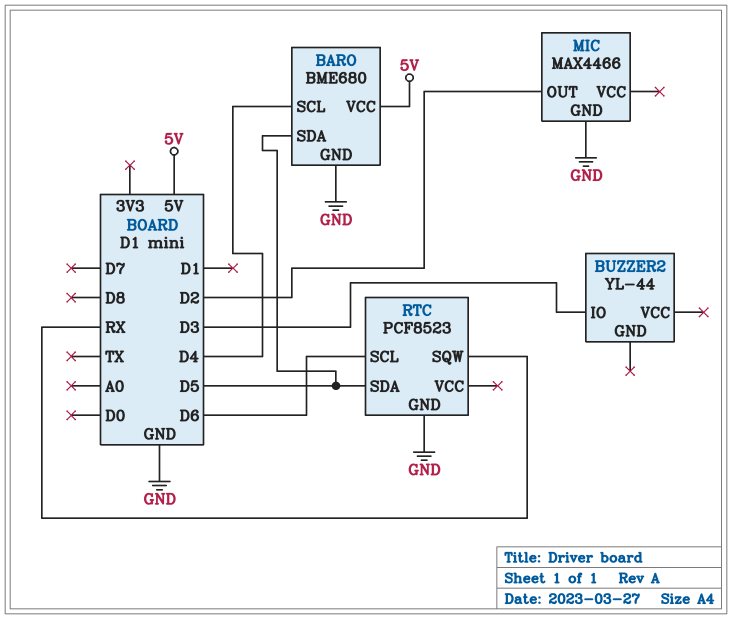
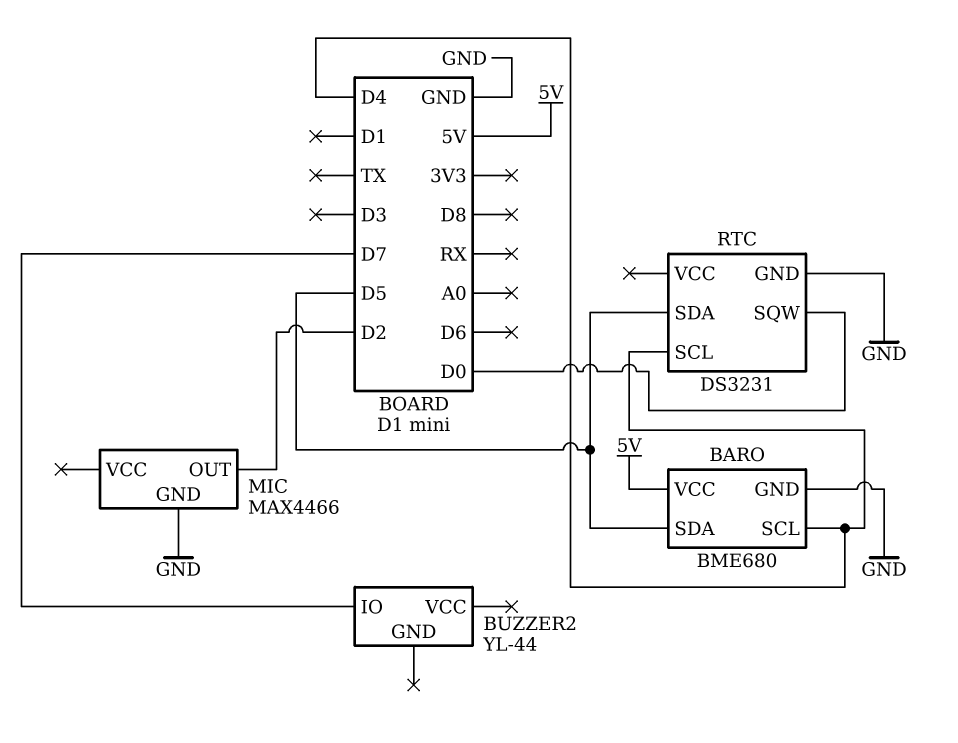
BUZZER2 pin IO: D3 -> D7
RTC: PCF8523 -> DS3231
RTC pin SCL: D6 -> D4
RTC pin SQW: RX -> D0

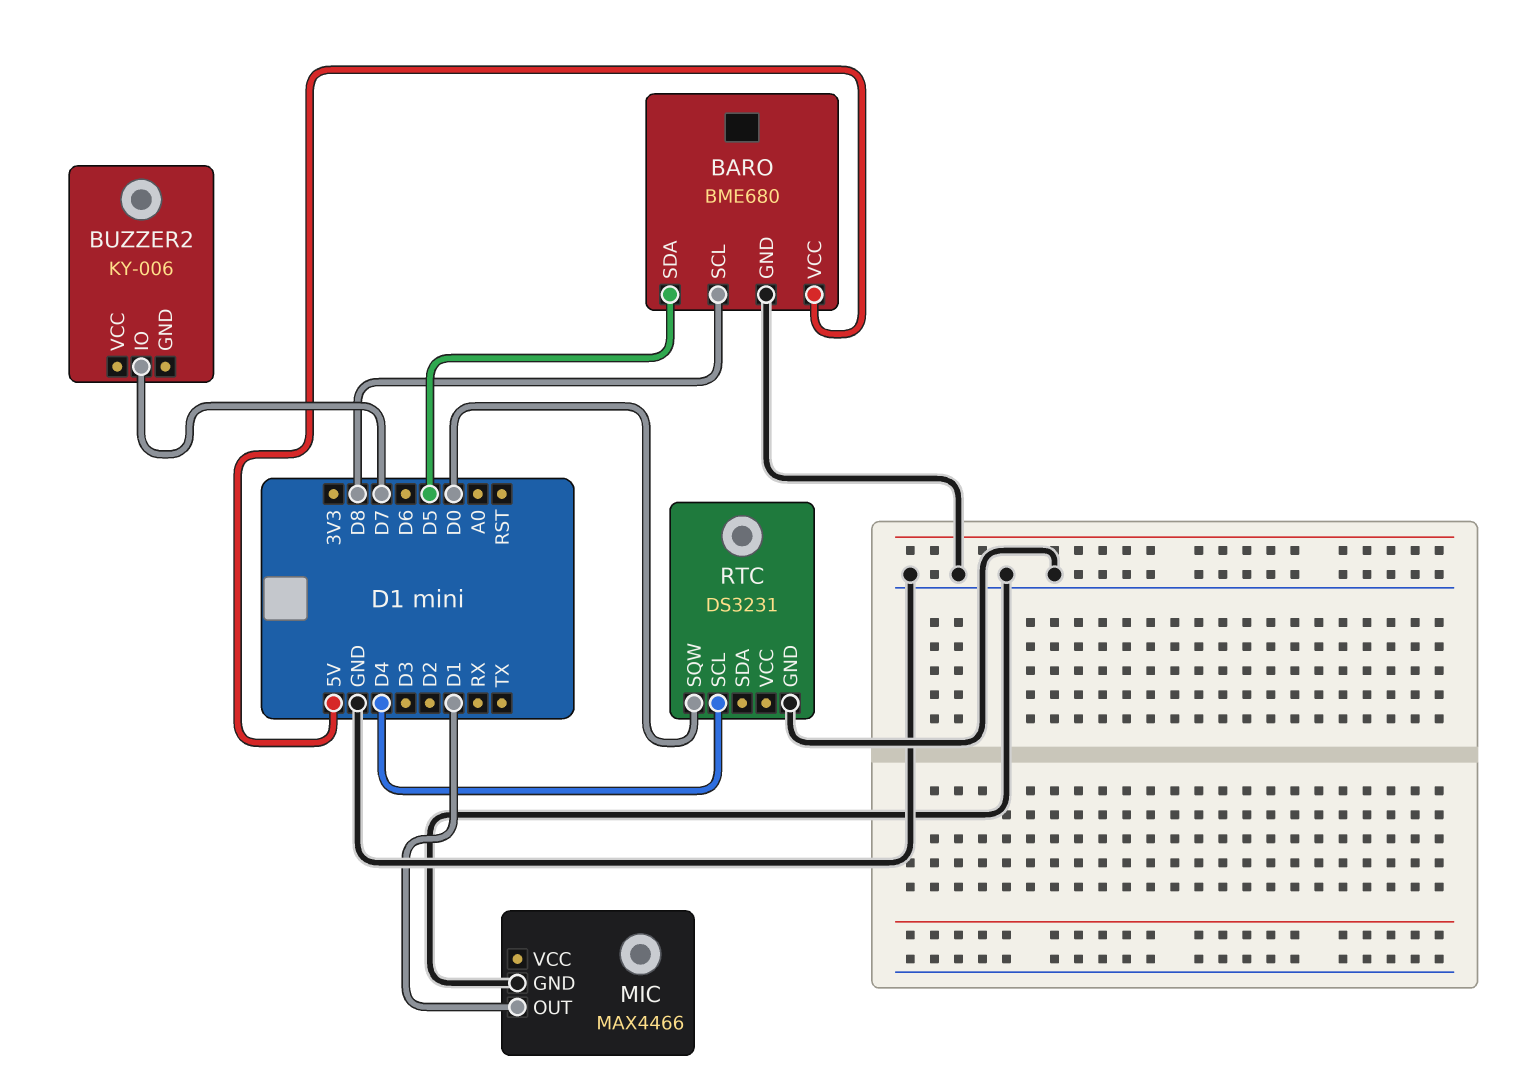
BARO pin SCL: D4 -> D8
BUZZER2: YL-44 -> KY-006
MIC pin OUT: D2 -> D1
RTC pin SDA: D5 -> none

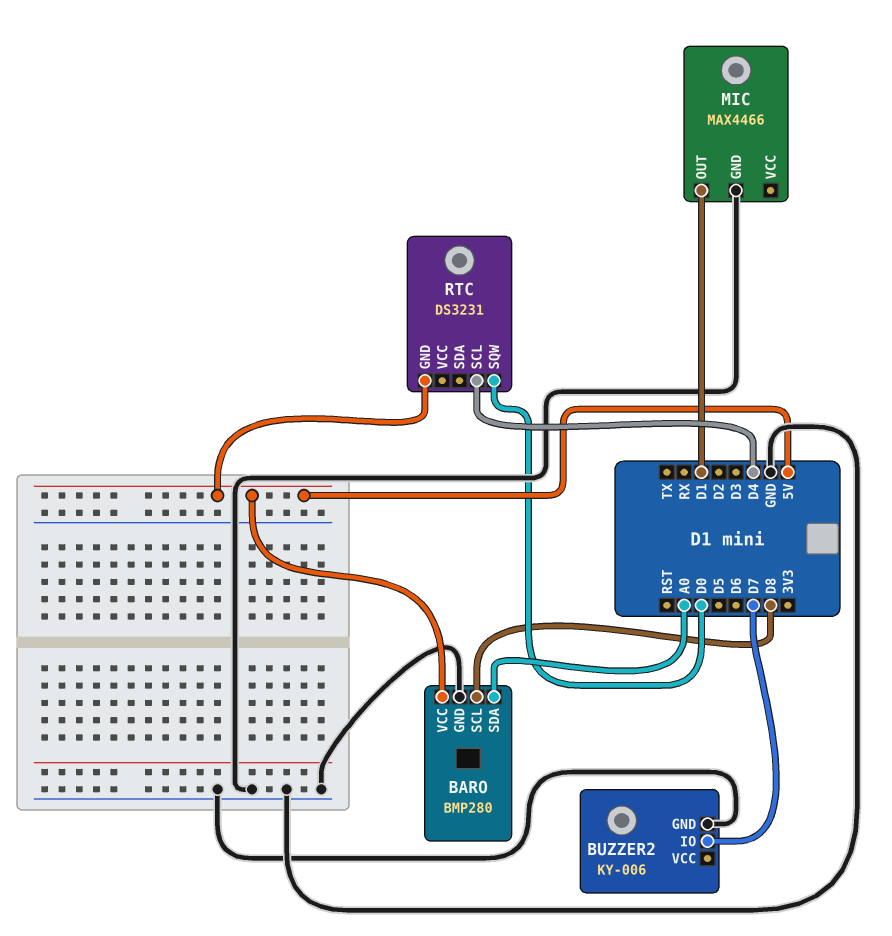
BARO: BME680 -> BMP280
BARO pin SDA: D5 -> A0
BUZZER2 pin GND: none -> GND
RTC pin GND: GND -> 5V

